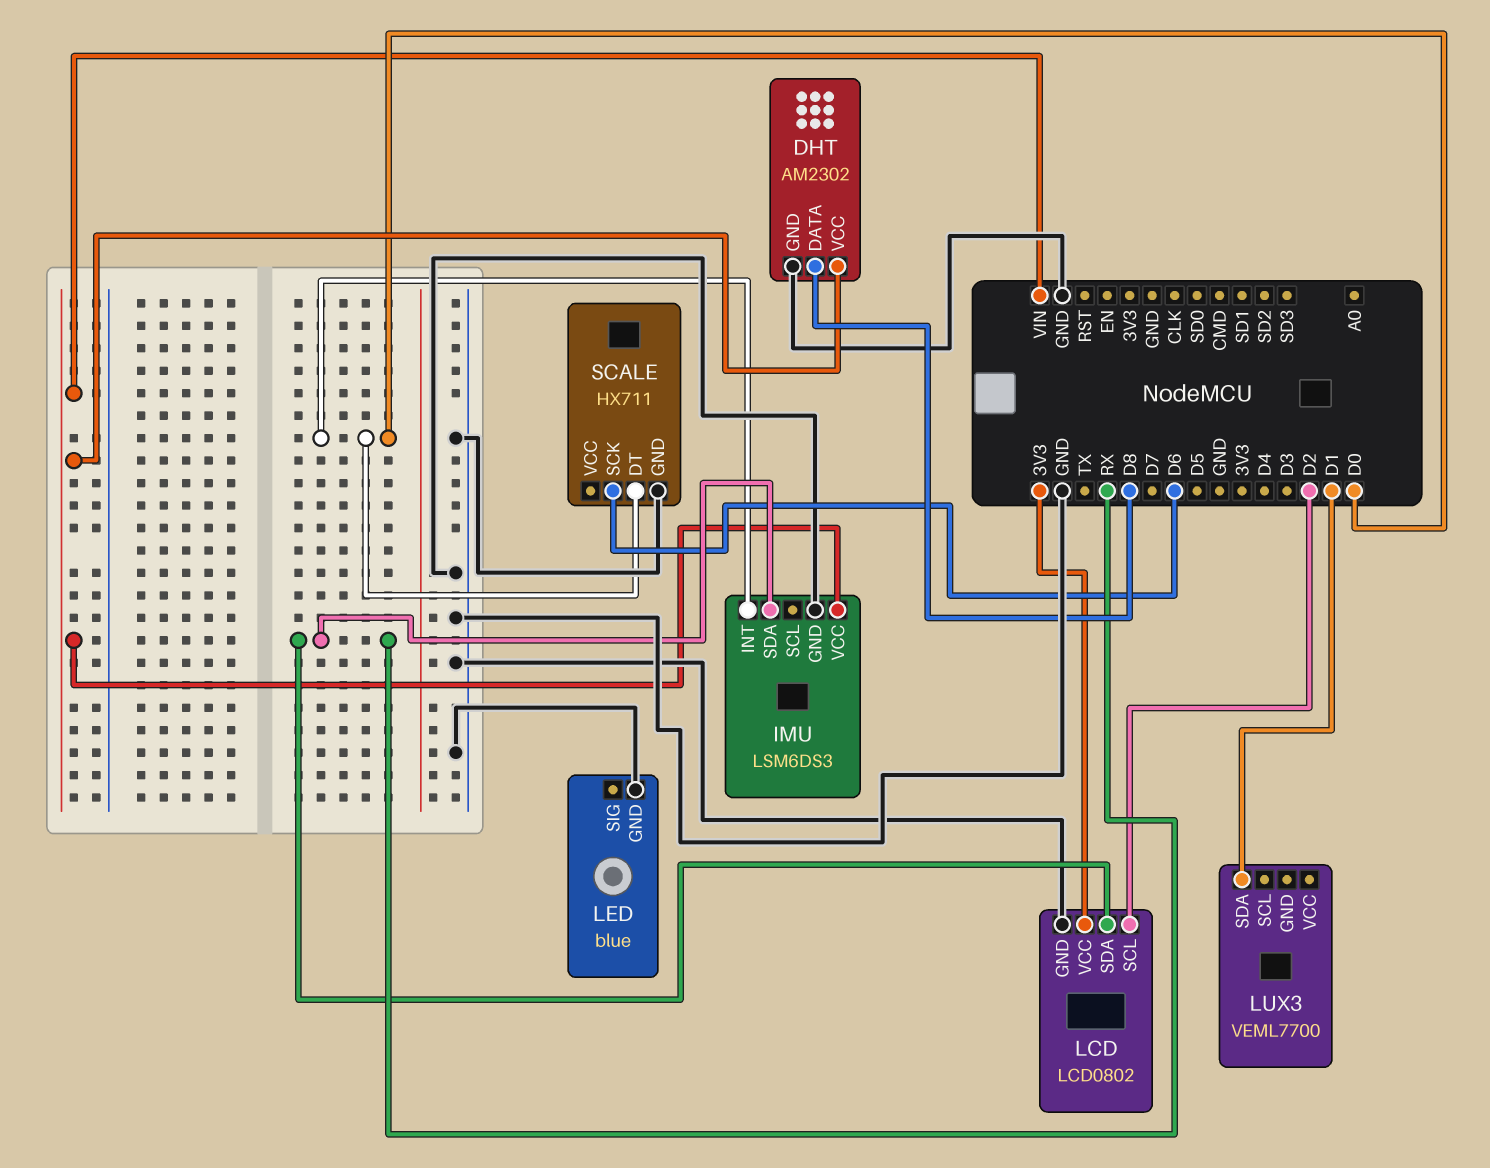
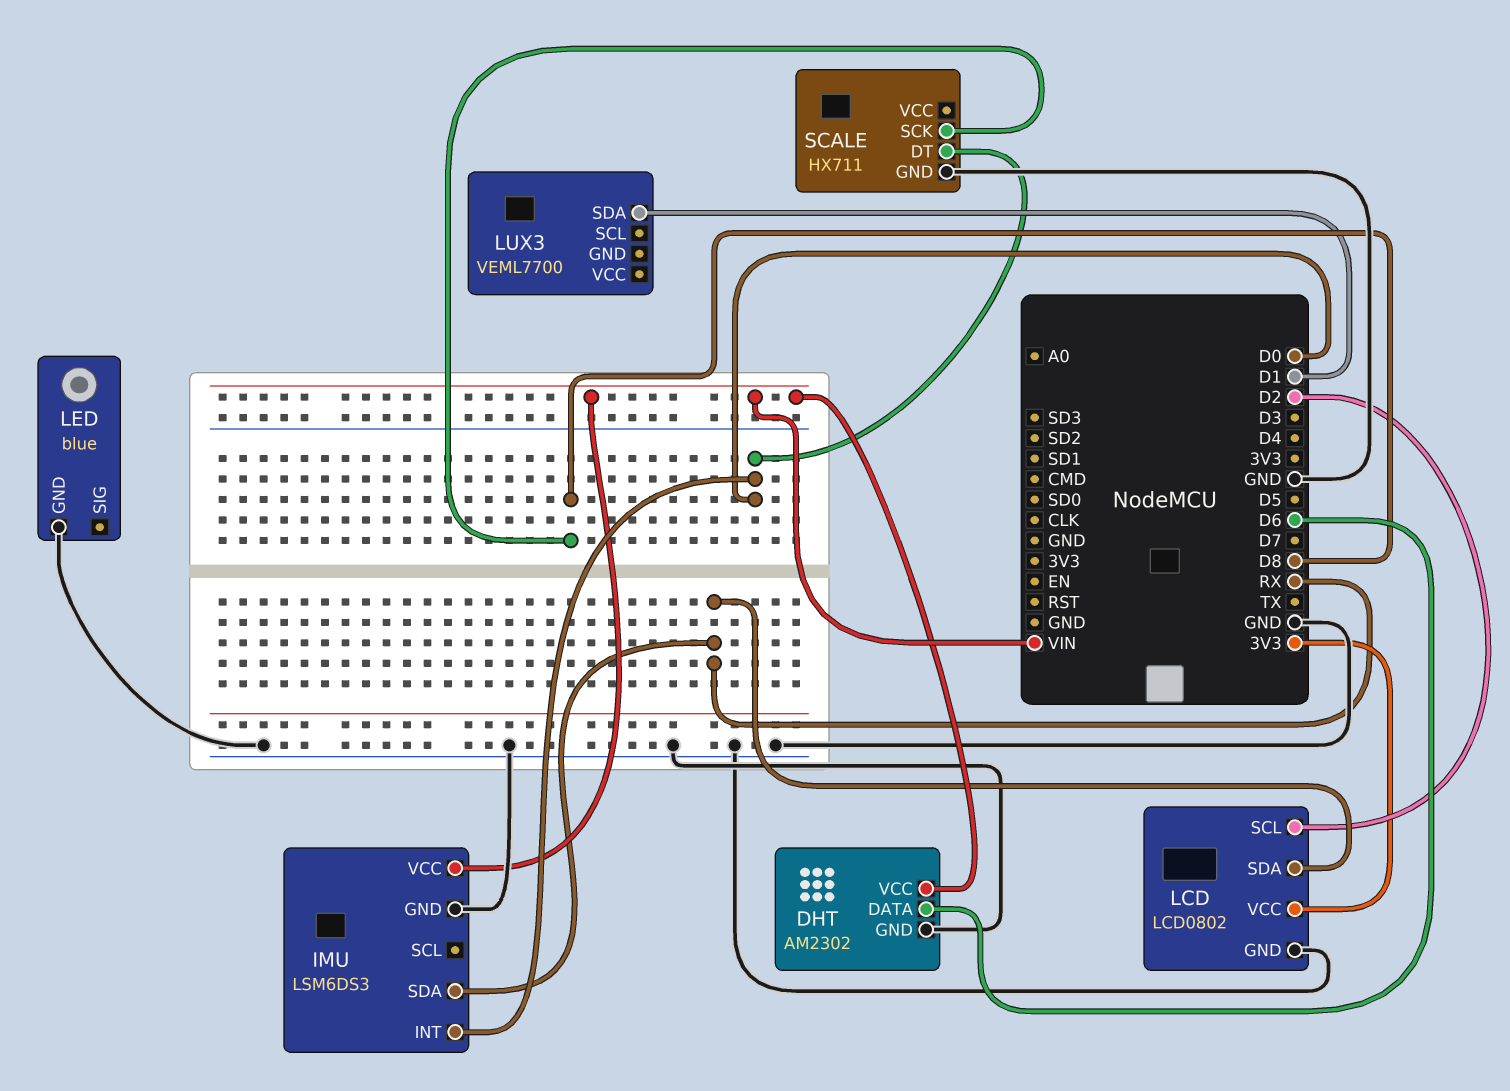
DHT pin DATA: D8 -> D6
SCALE pin SCK: D6 -> D8

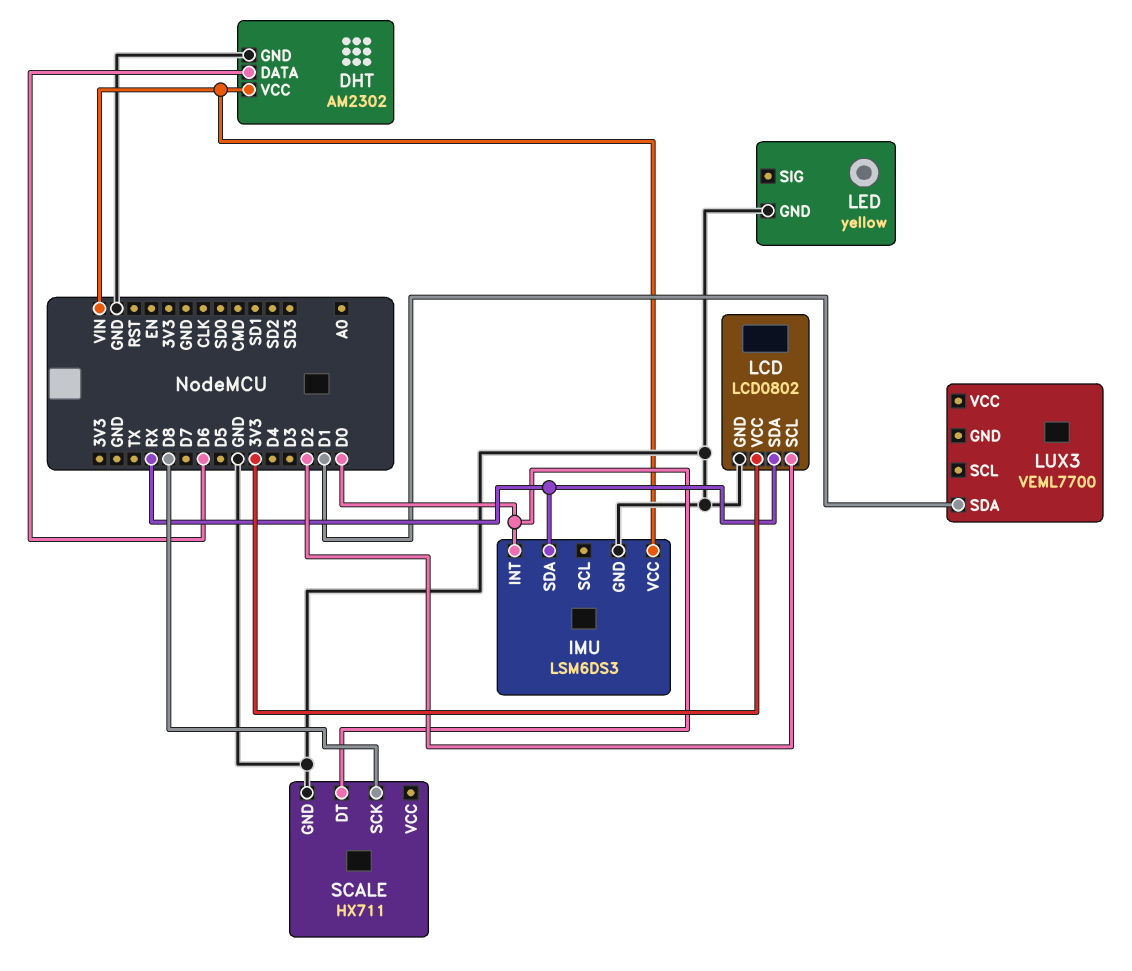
LED: blue -> yellow

